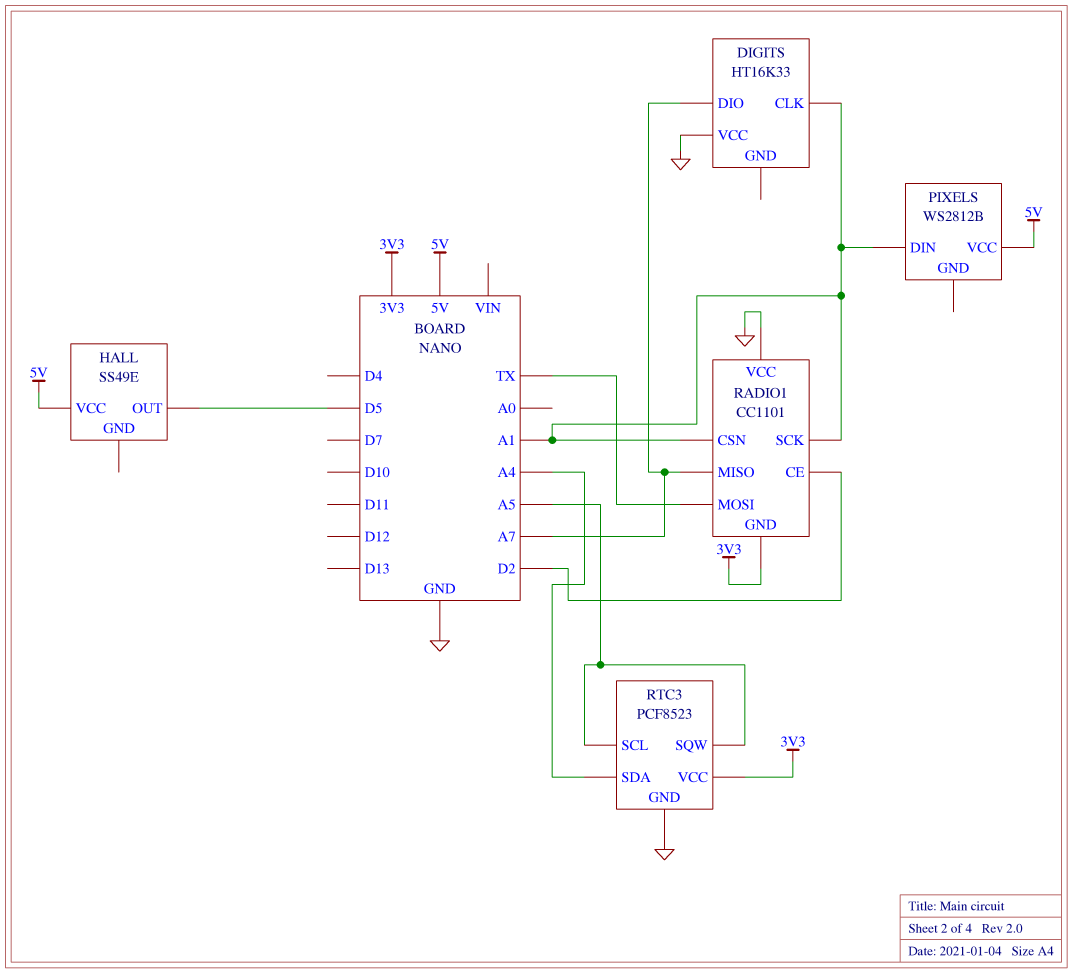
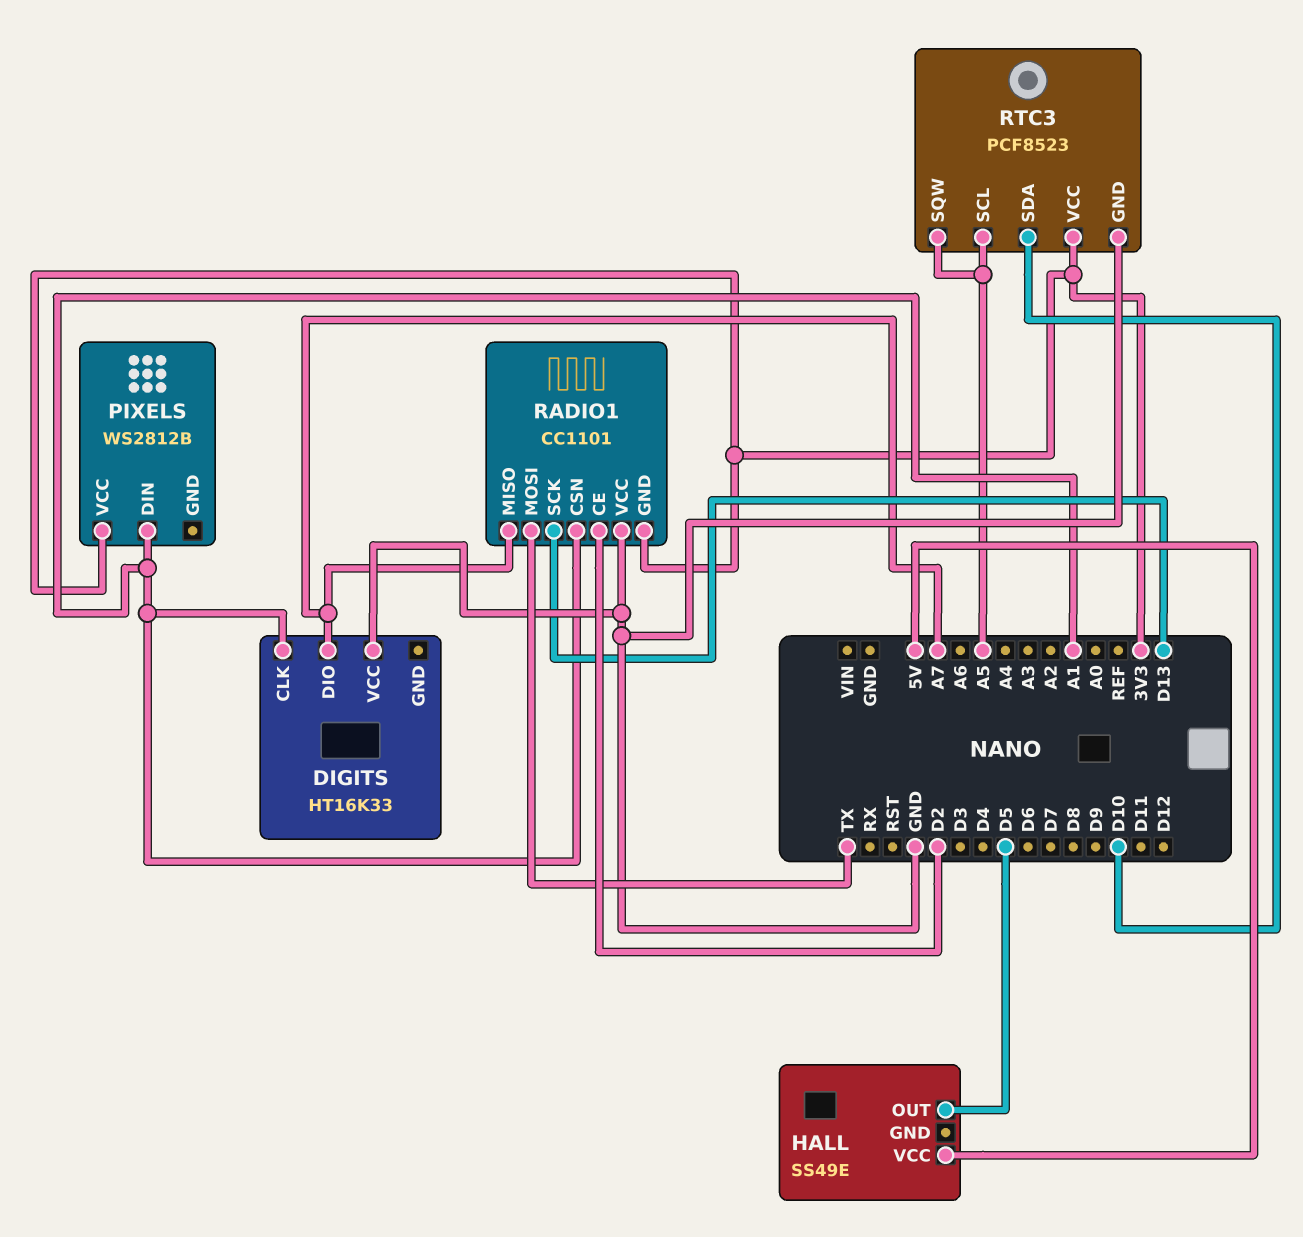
PIXELS pin VCC: 5V -> 3V3
RADIO1 pin SCK: A1 -> D13
RTC3 pin SDA: A4 -> D10

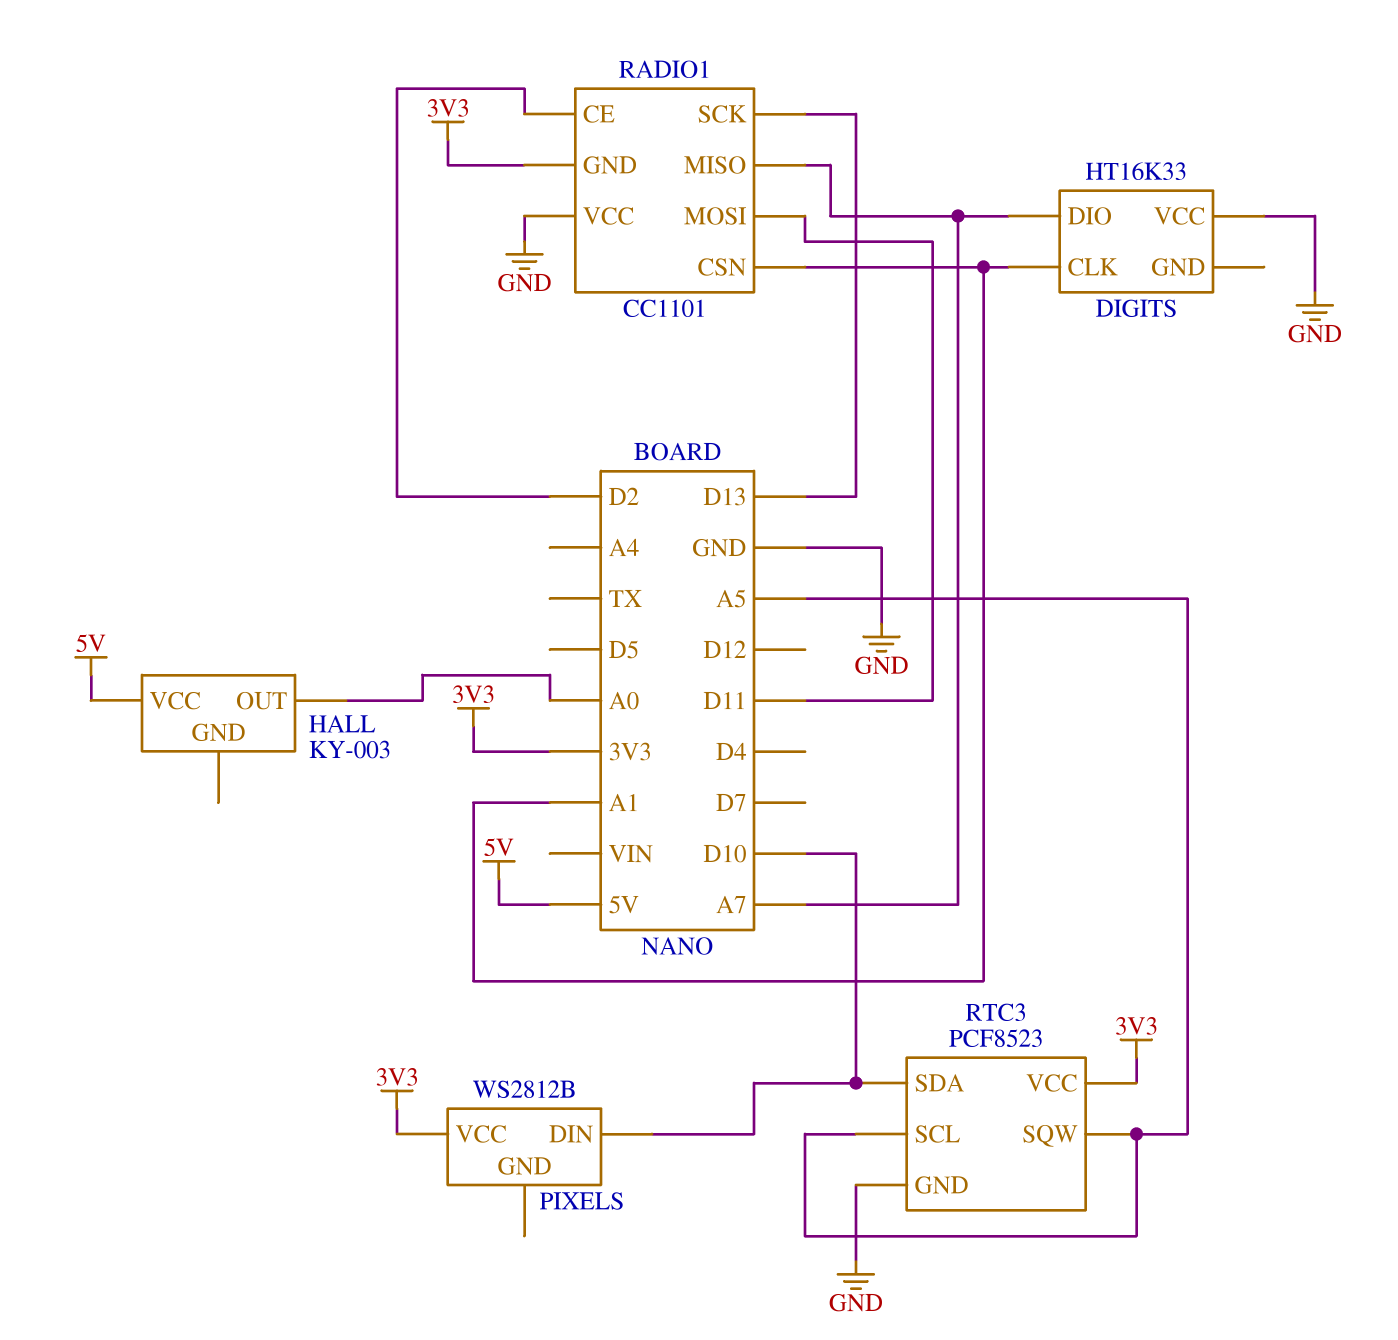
HALL: SS49E -> KY-003
HALL pin OUT: D5 -> A0
PIXELS pin DIN: A1 -> D10
RADIO1 pin MOSI: TX -> D11

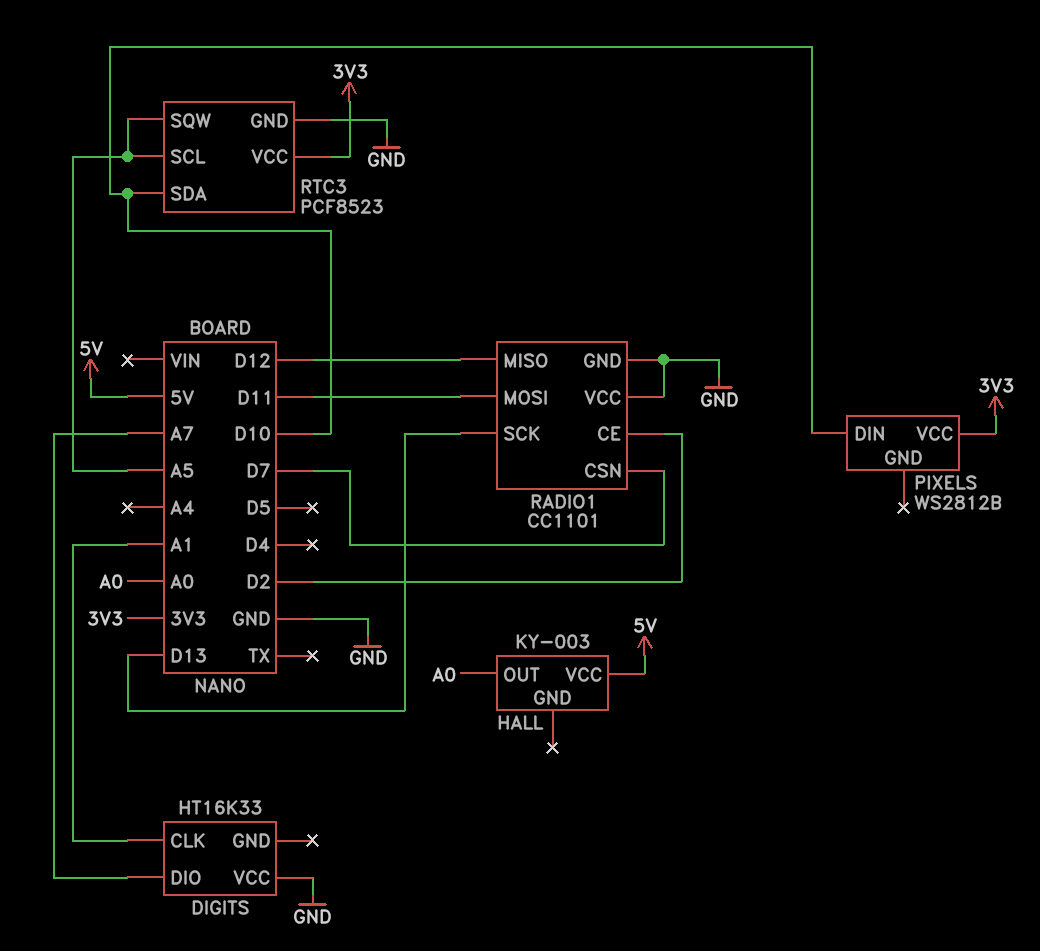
RADIO1 pin CSN: A1 -> D7
RADIO1 pin GND: 3V3 -> GND
RADIO1 pin MISO: A7 -> D12

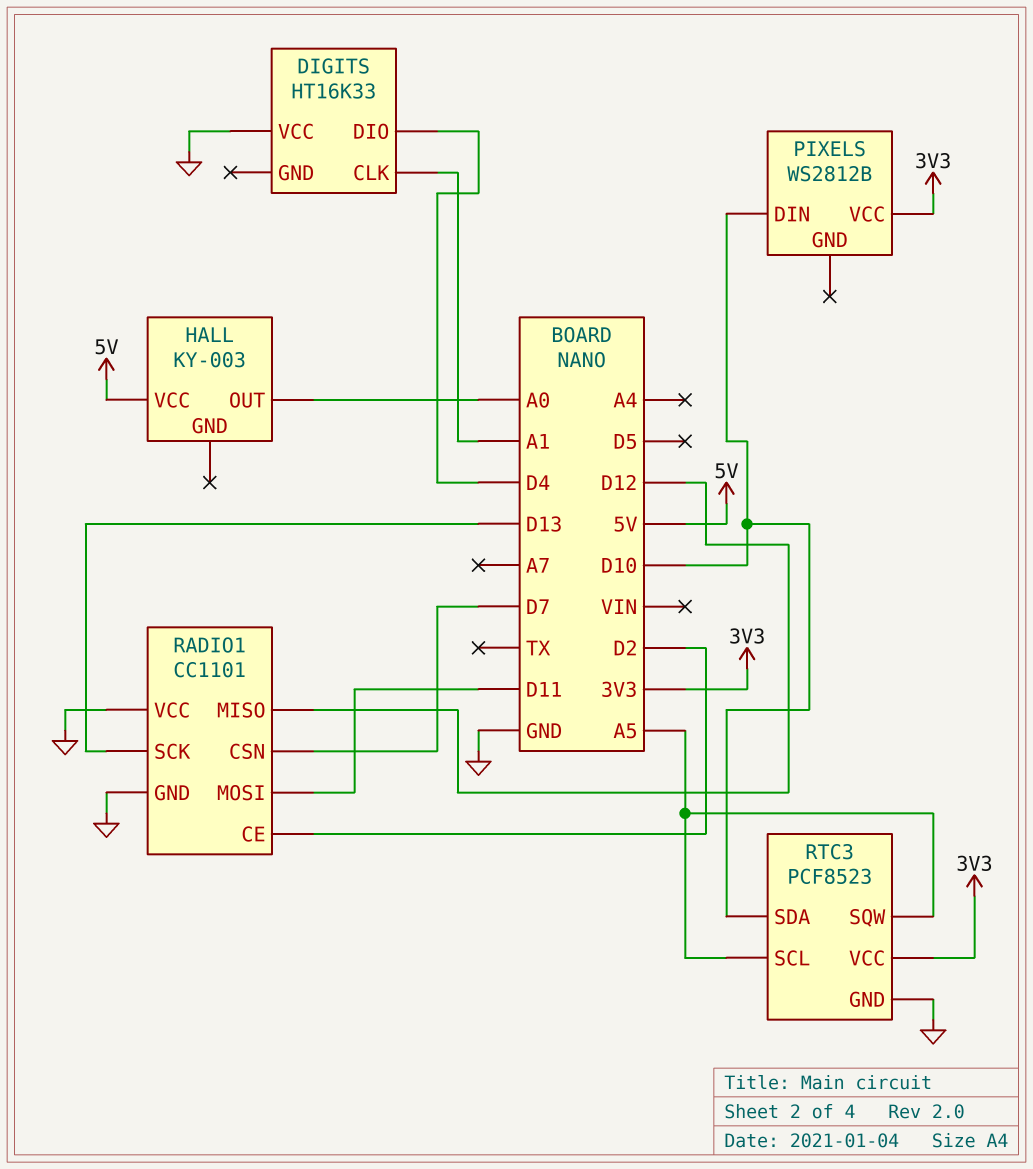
DIGITS pin DIO: A7 -> D4

